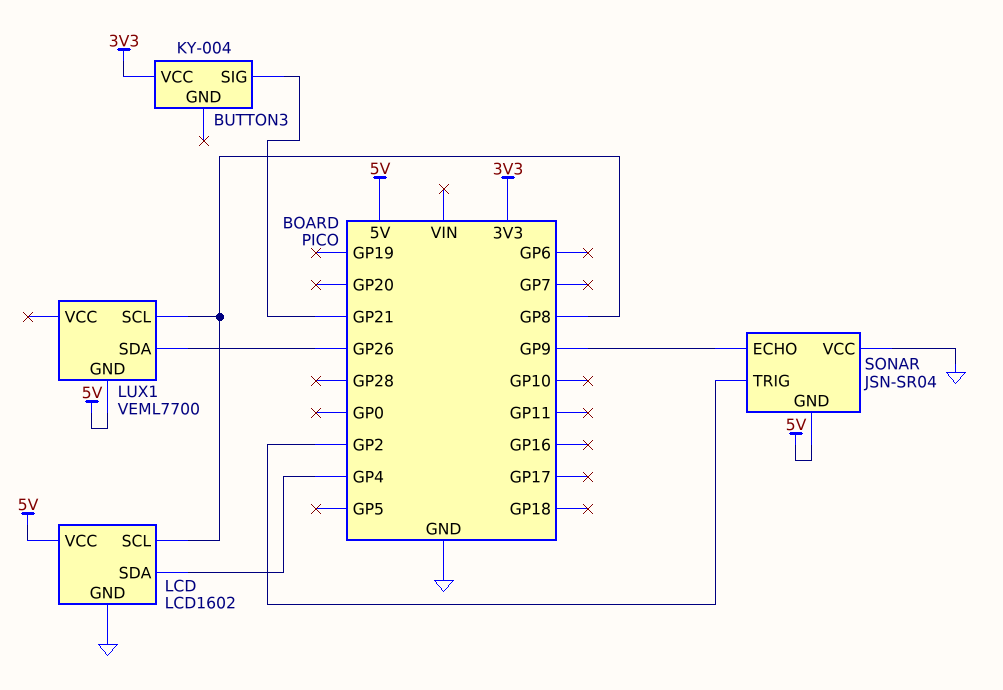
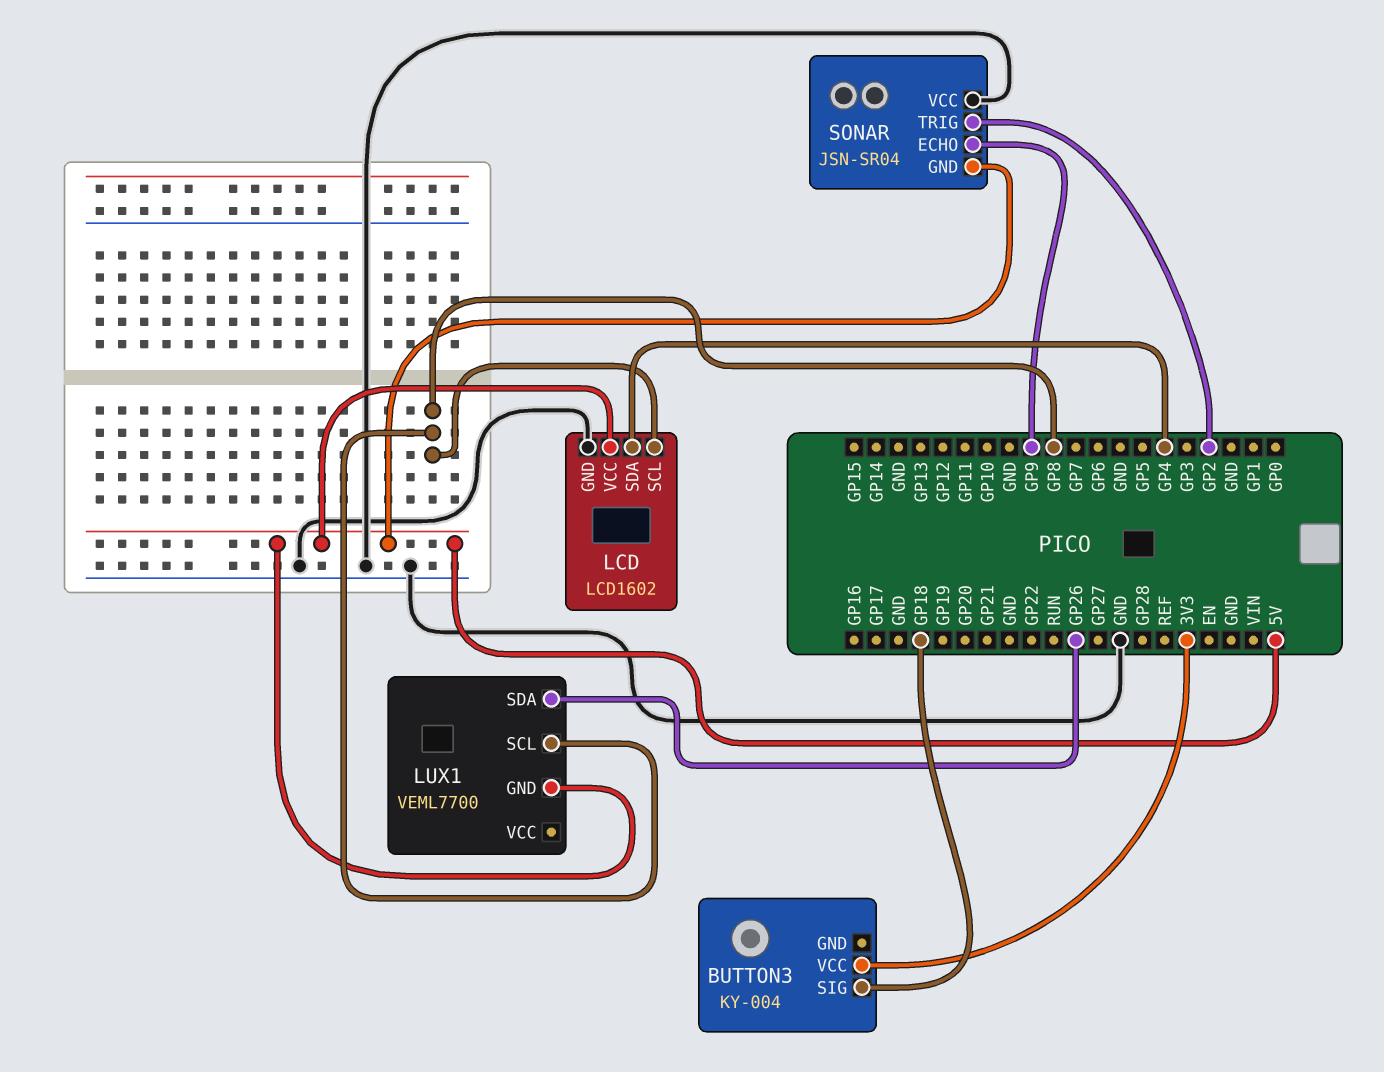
BUTTON3 pin SIG: GP21 -> GP18

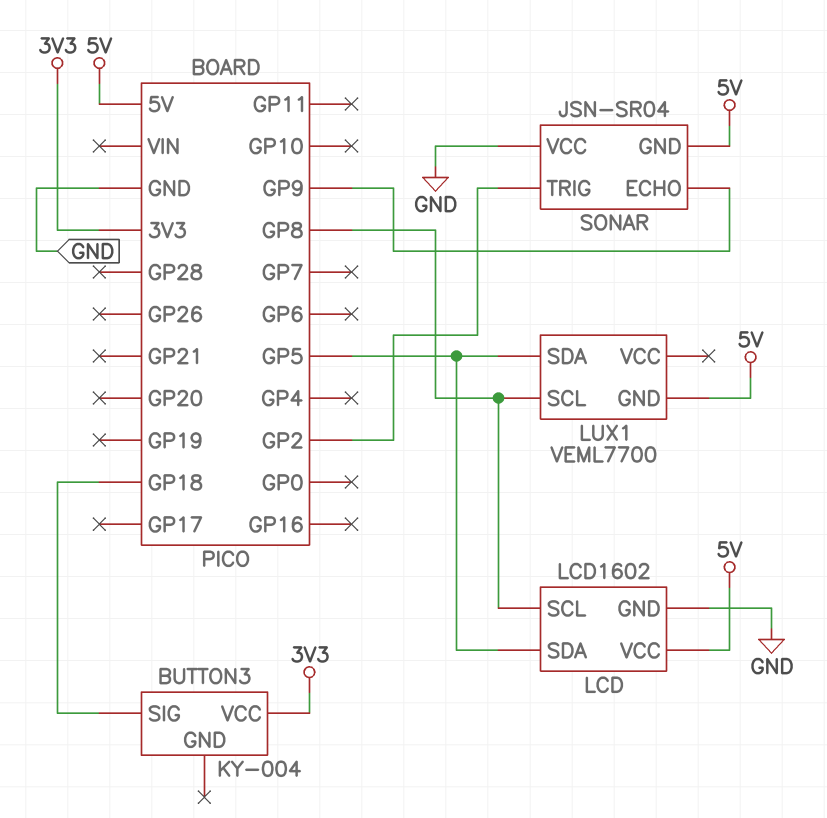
LCD pin SDA: GP4 -> GP5
LUX1 pin SDA: GP26 -> GP5

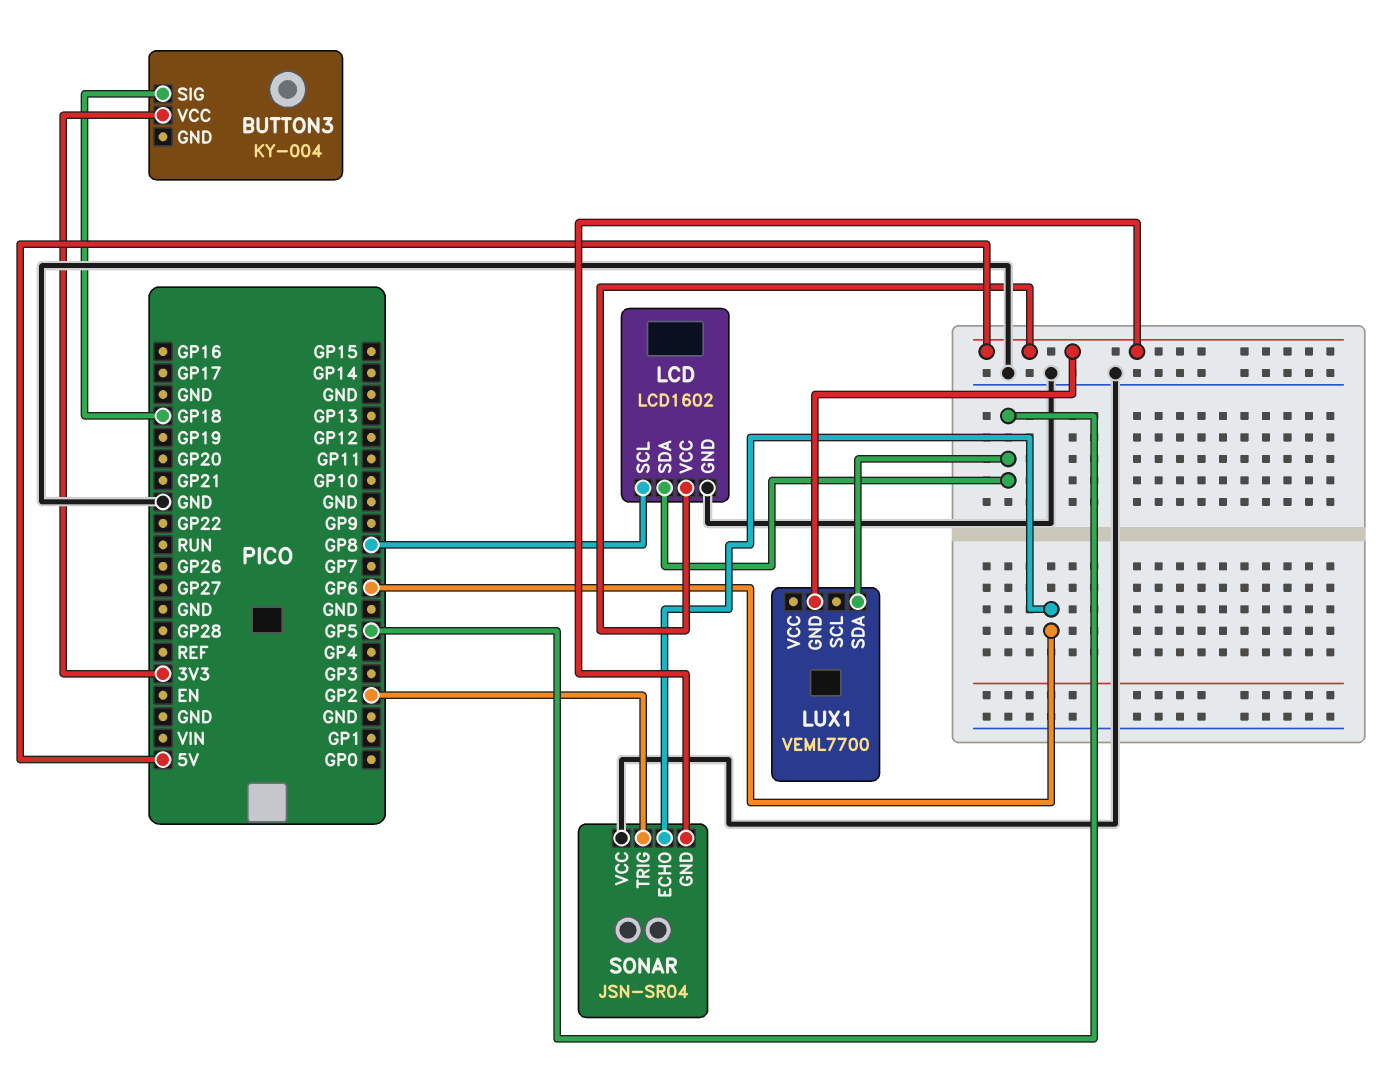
LUX1 pin SCL: GP8 -> none
SONAR pin ECHO: GP9 -> GP6

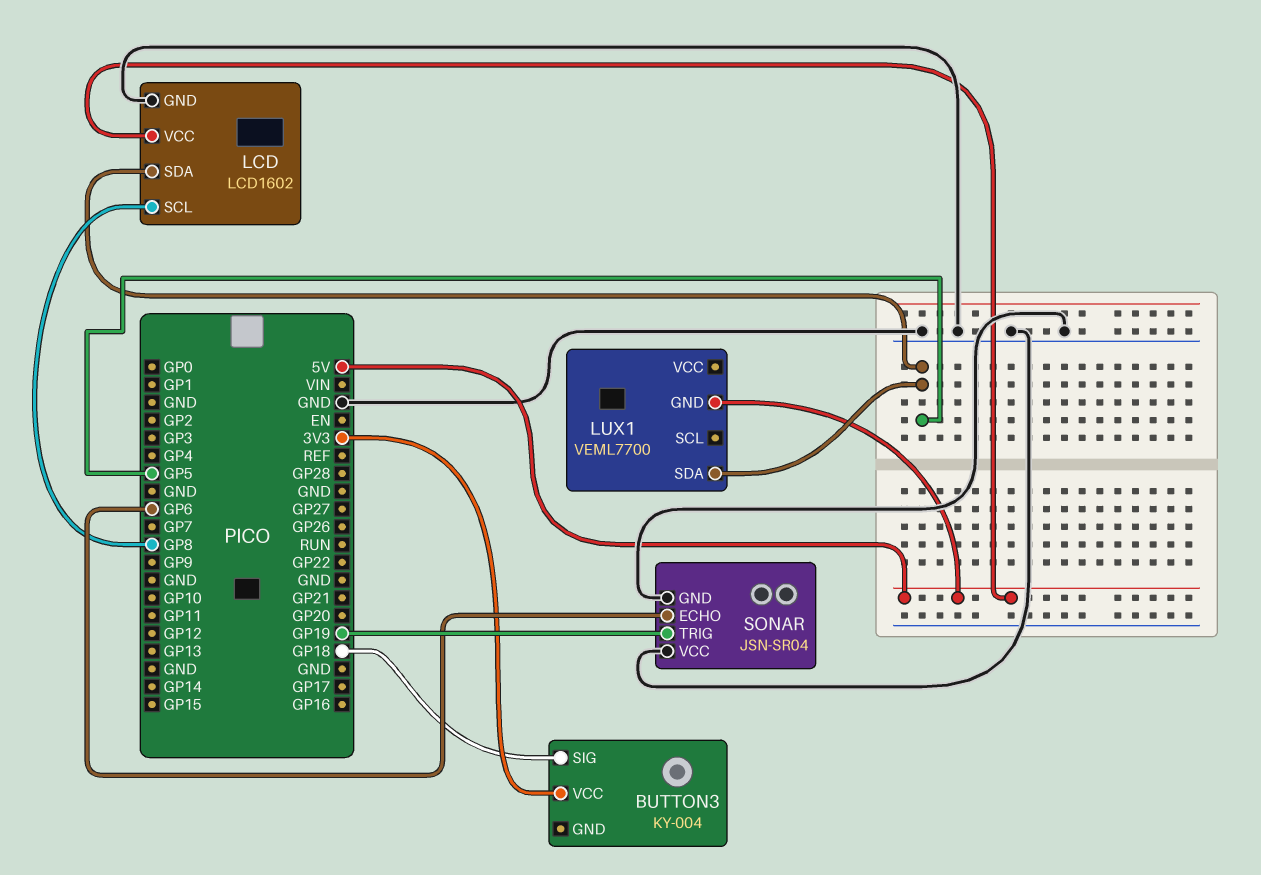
SONAR pin GND: 5V -> GND
SONAR pin TRIG: GP2 -> GP19

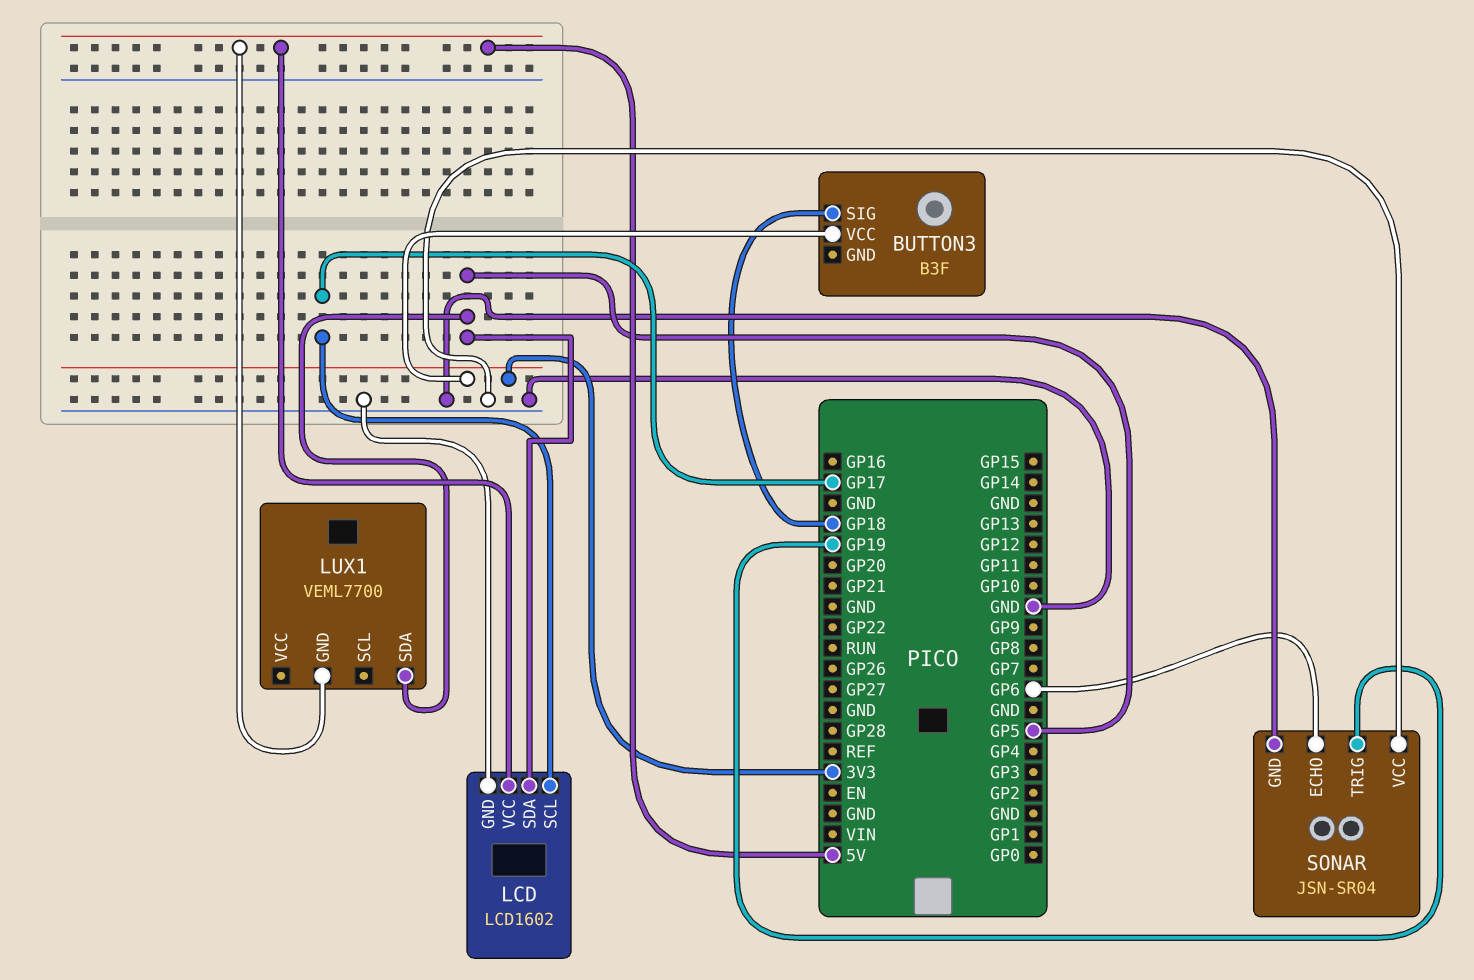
BUTTON3: KY-004 -> B3F
LCD pin SCL: GP8 -> GP17

